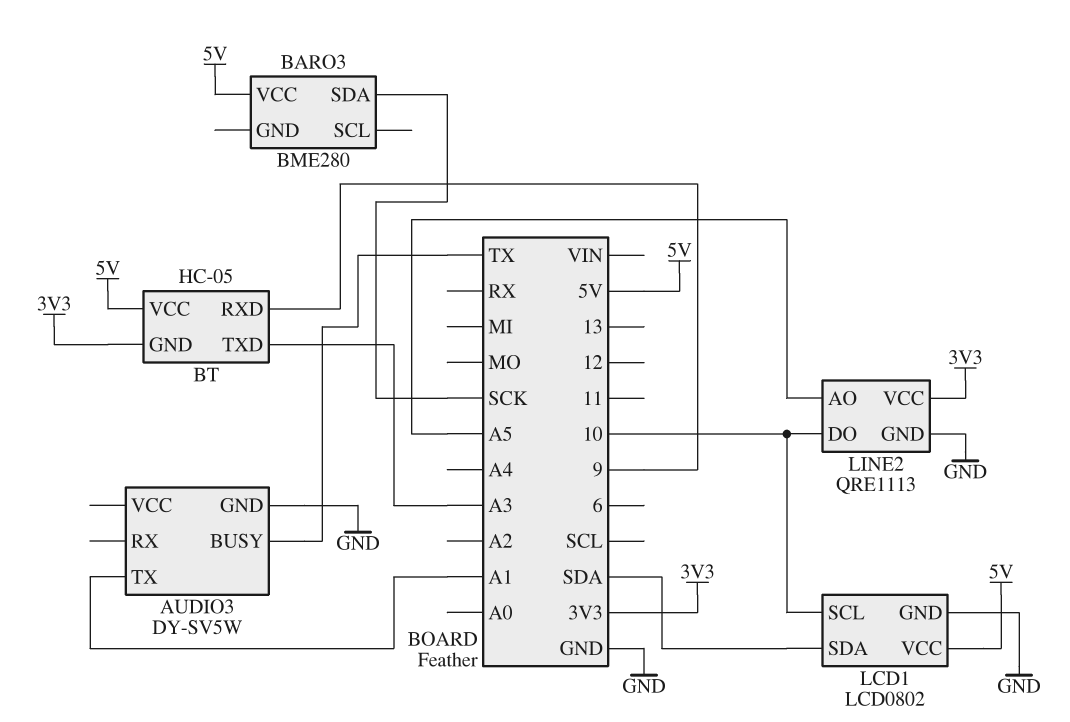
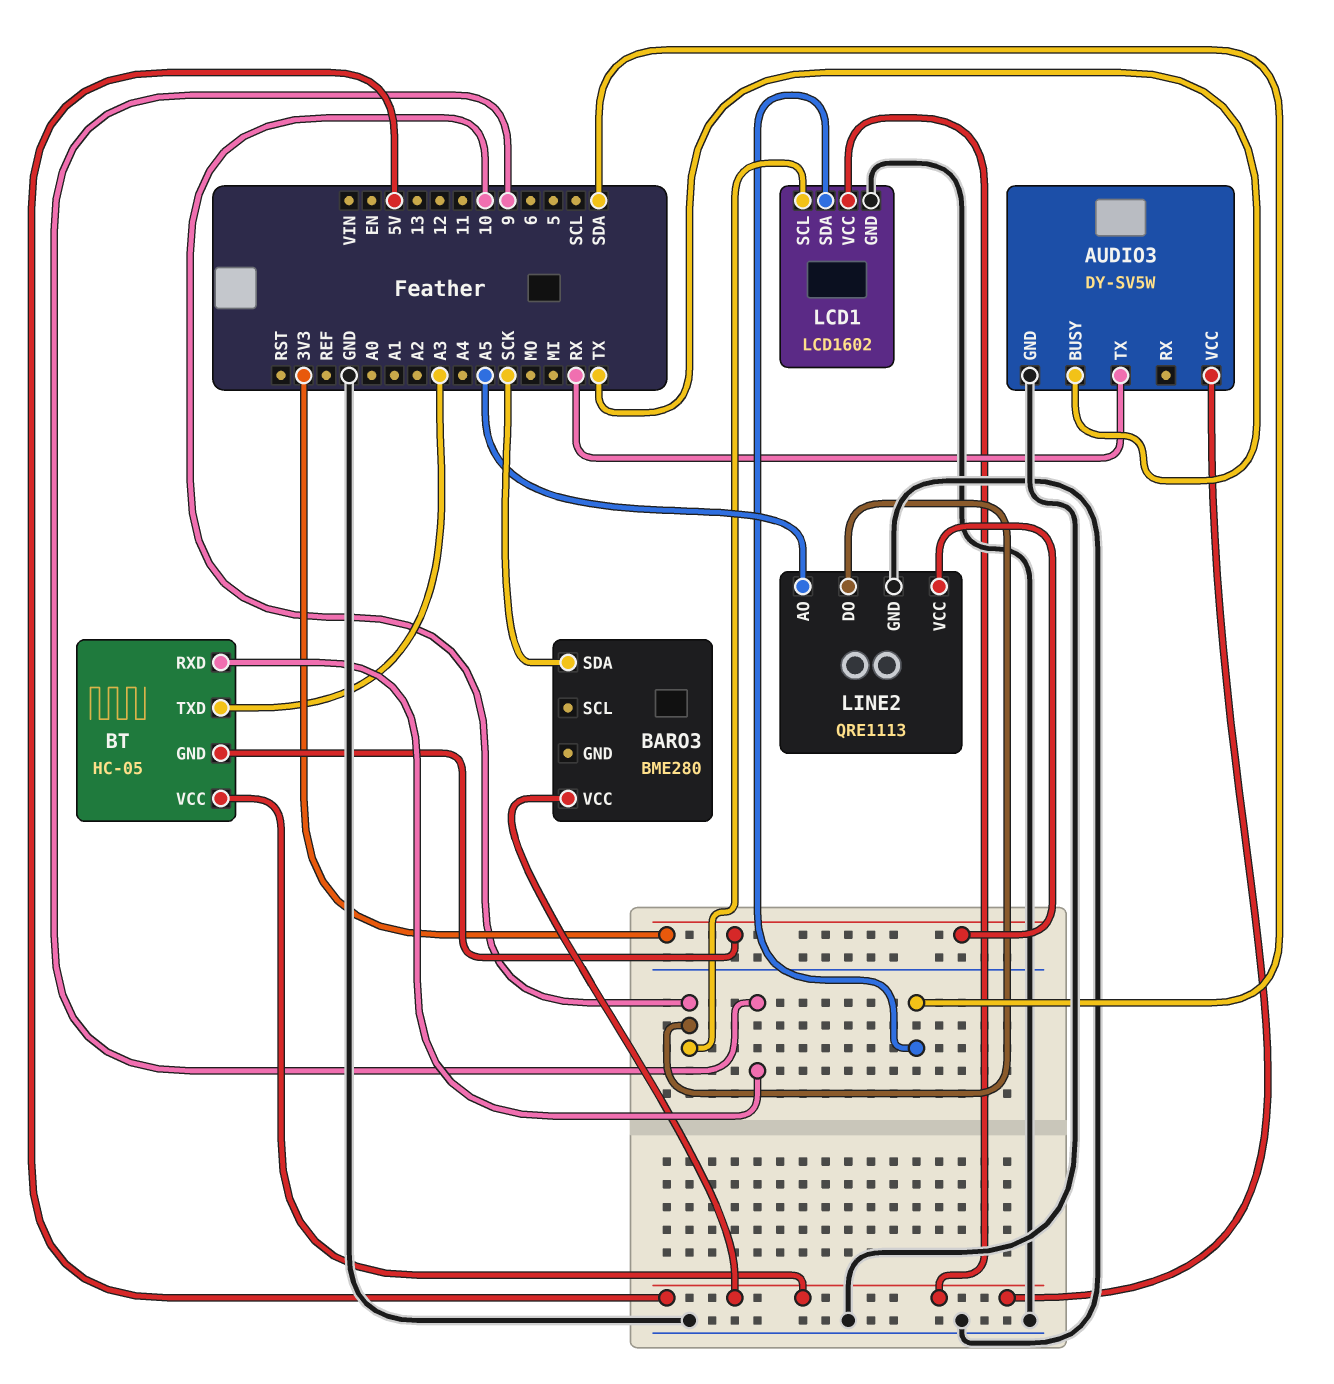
AUDIO3 pin TX: A1 -> RX
AUDIO3 pin VCC: none -> 5V
LCD1: LCD0802 -> LCD1602

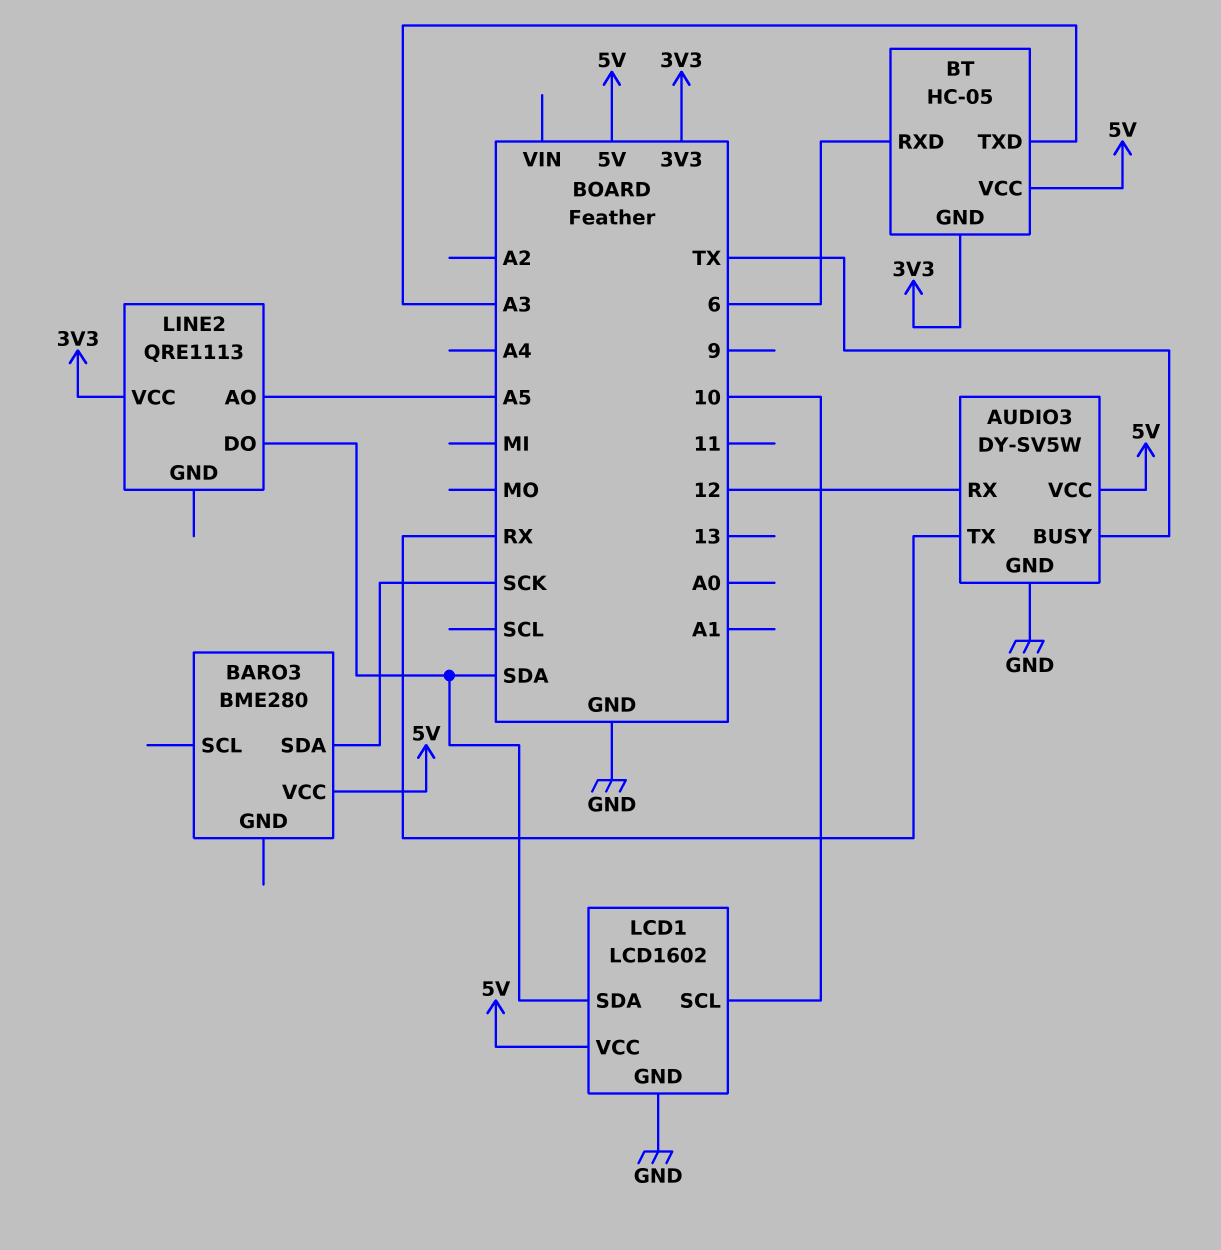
AUDIO3 pin RX: none -> 12
BT pin RXD: 9 -> 6
LINE2 pin DO: 10 -> SDA
LINE2 pin GND: GND -> none

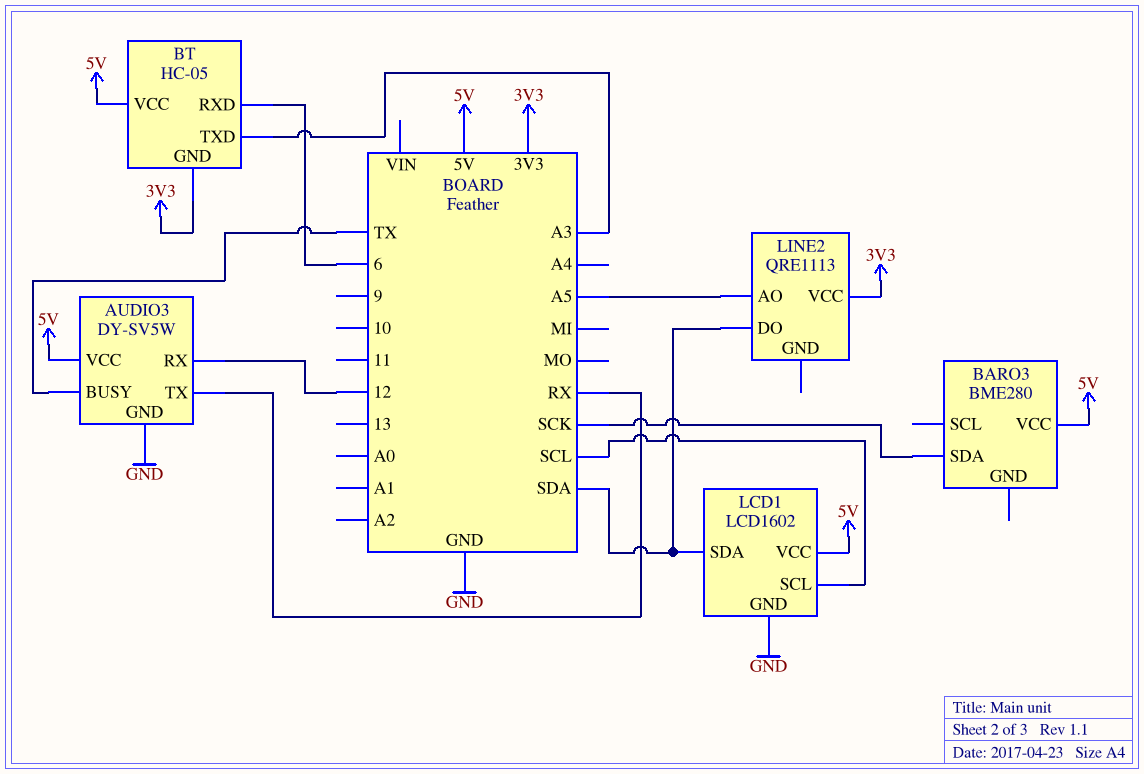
LCD1 pin SCL: 10 -> SCL

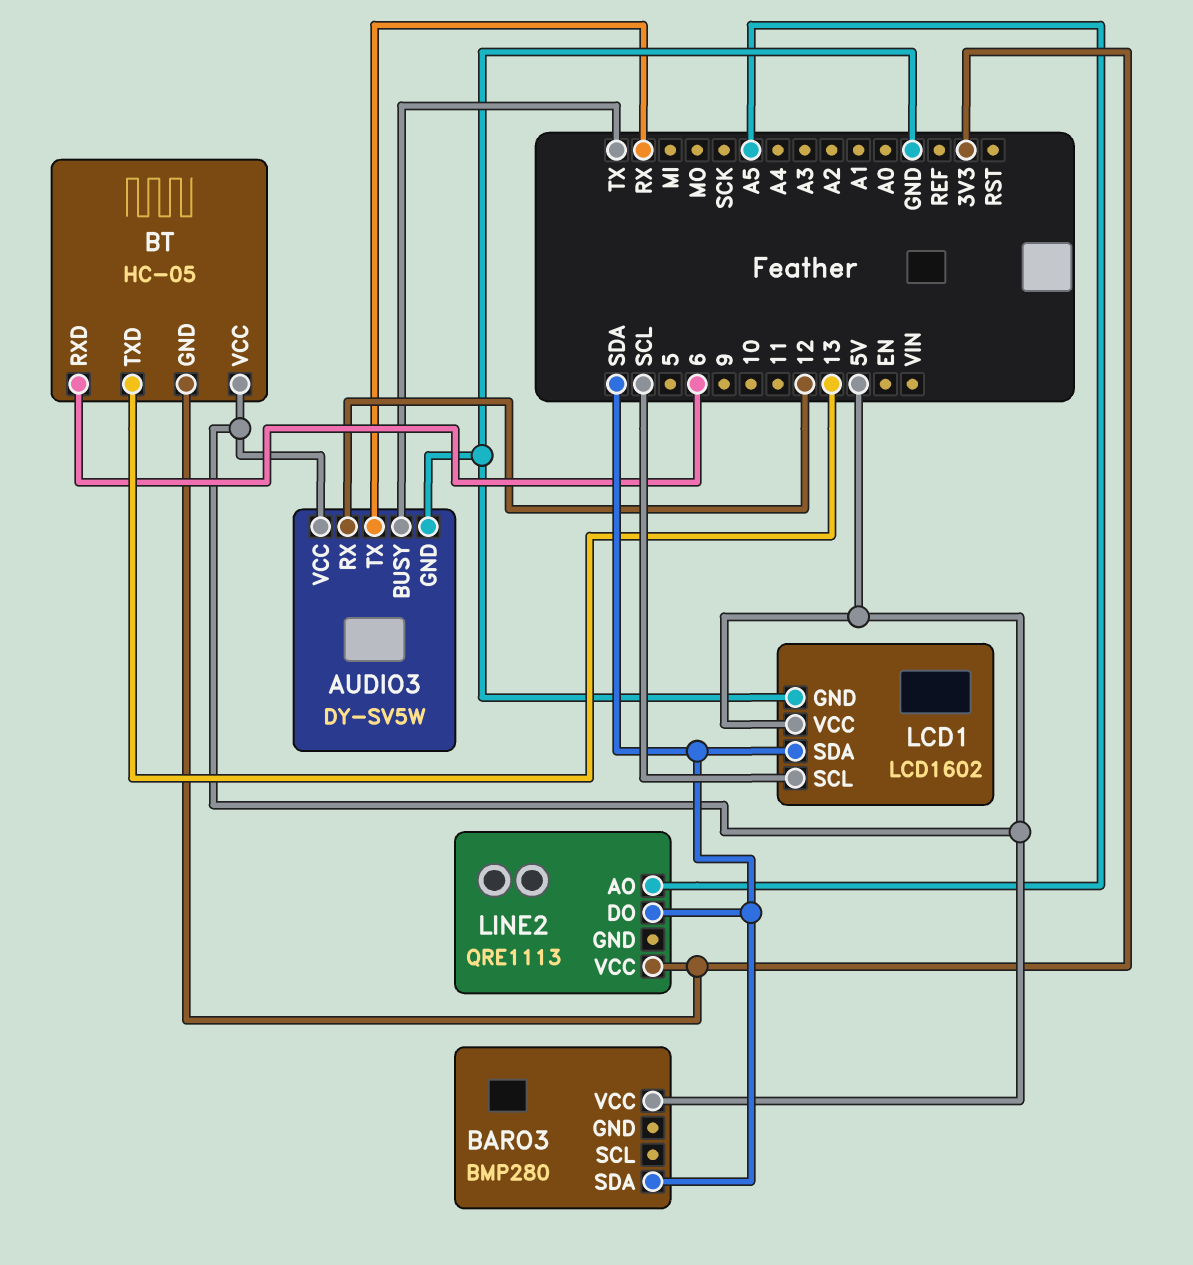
BARO3: BME280 -> BMP280
BARO3 pin SDA: SCK -> SDA
BT pin TXD: A3 -> 13

